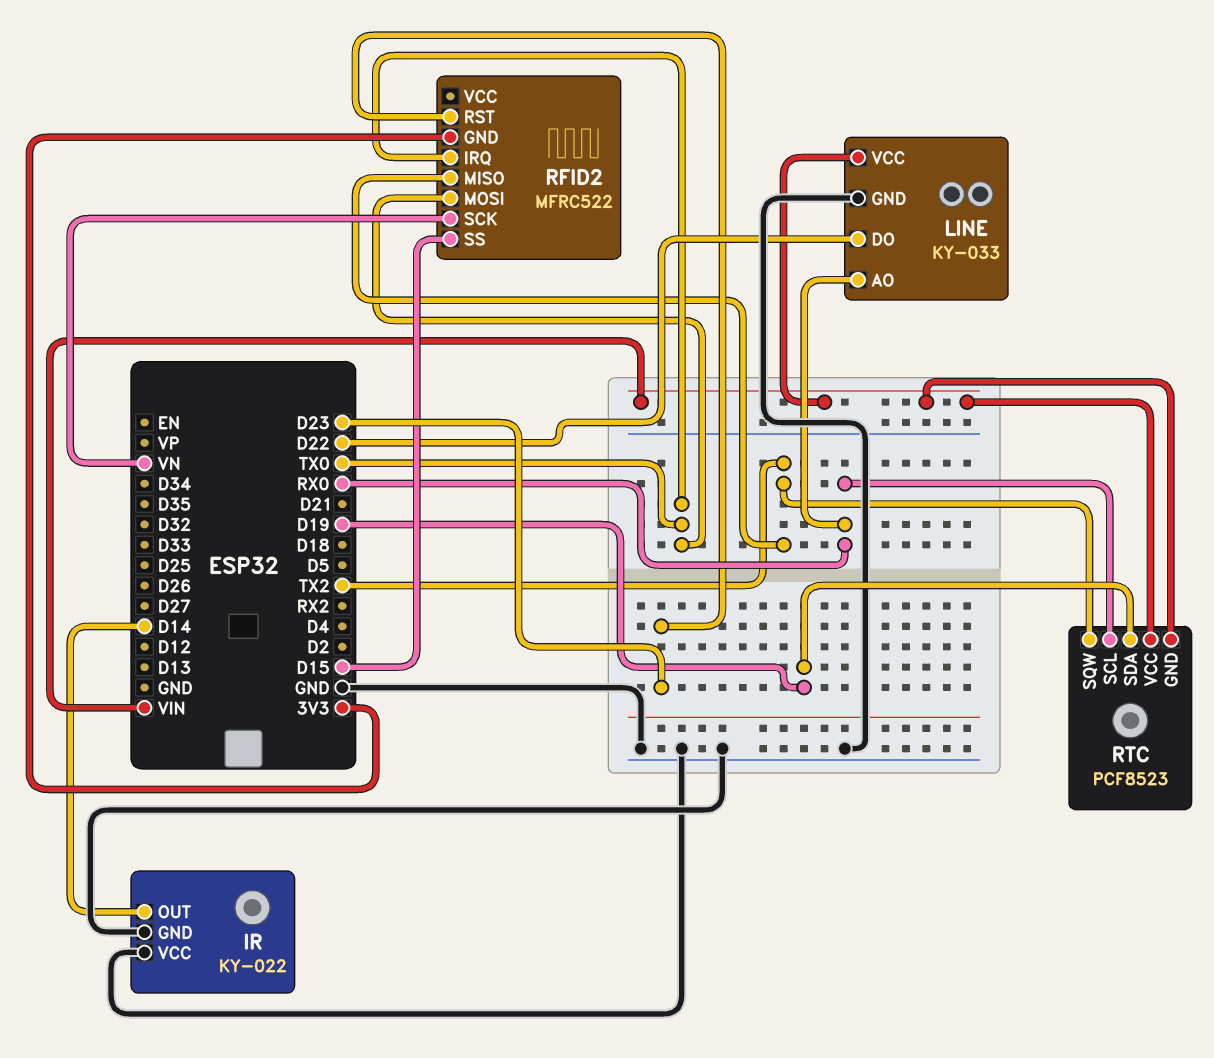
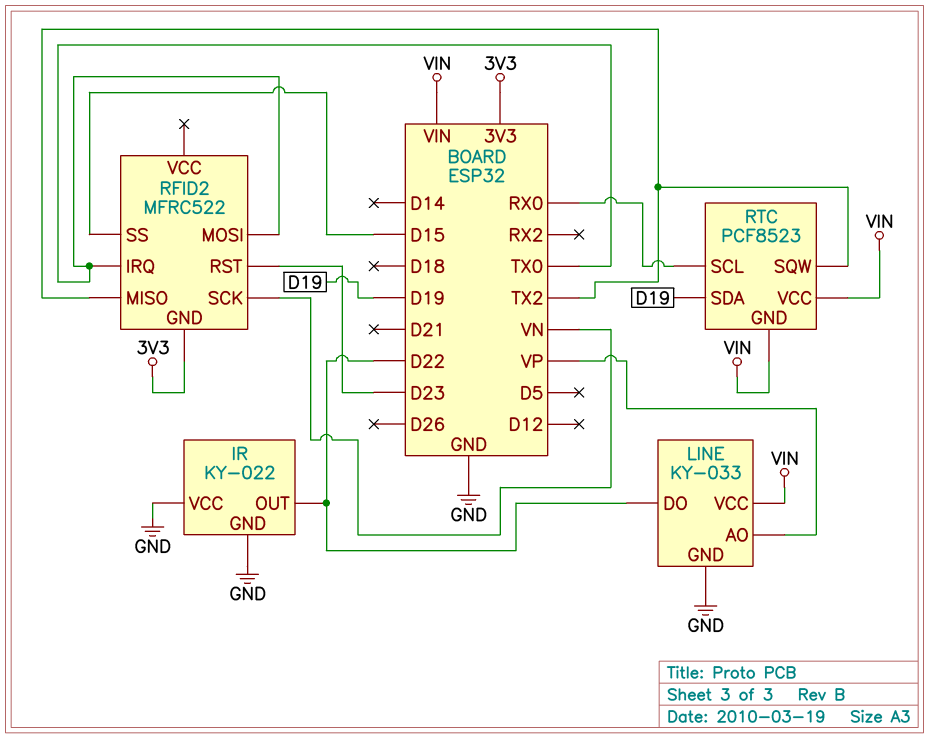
IR pin OUT: D14 -> D22
LINE pin AO: RX0 -> VP

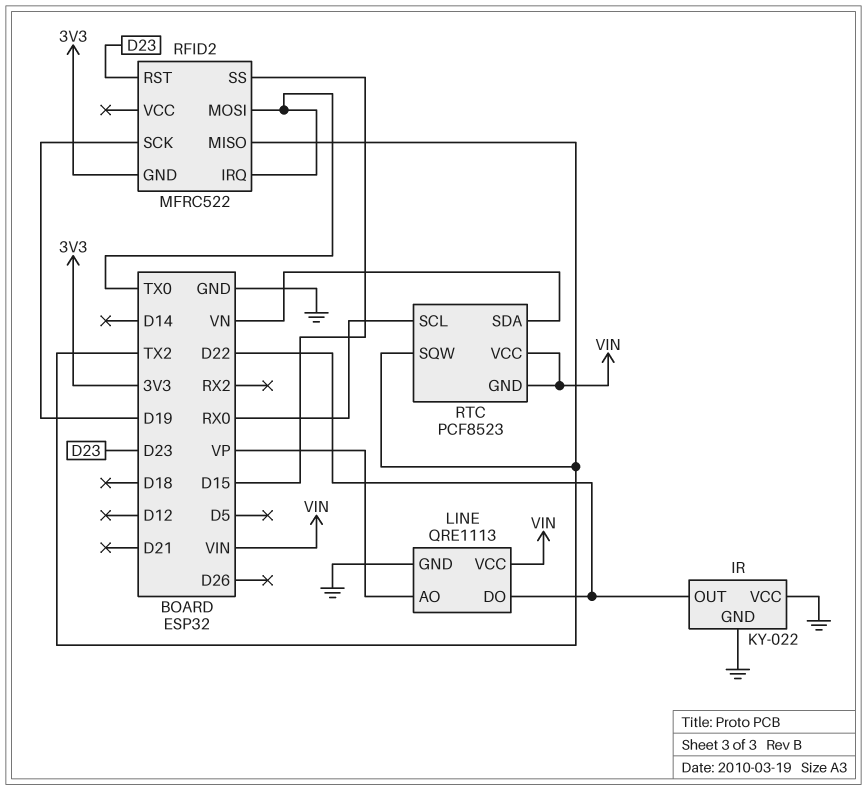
LINE: KY-033 -> QRE1113
RFID2 pin SCK: VN -> D19
RTC pin SDA: D19 -> VN

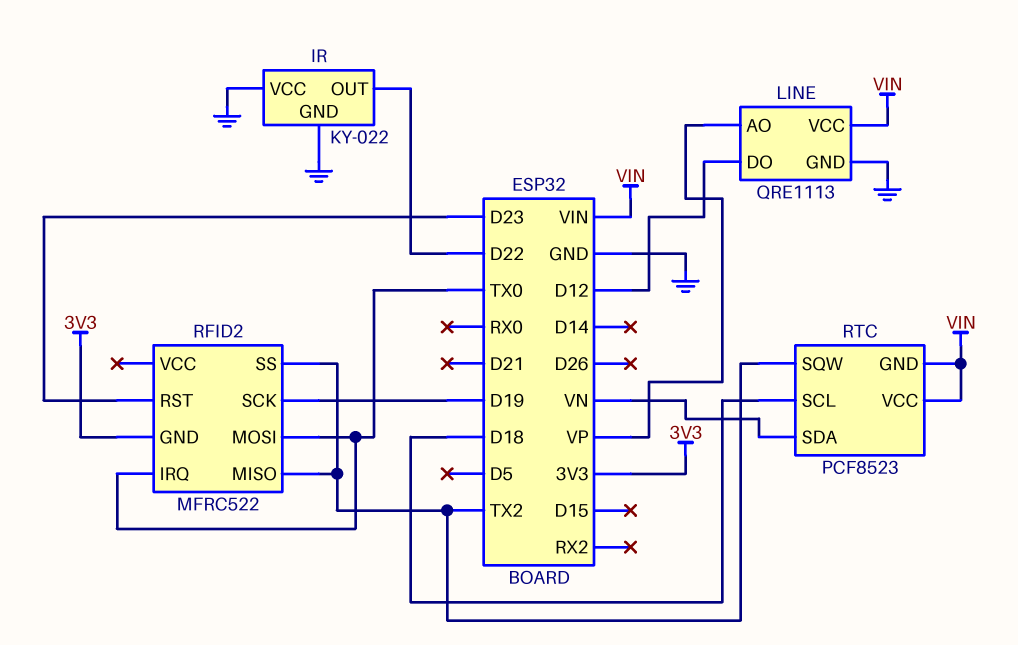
LINE pin DO: D22 -> D12
RFID2 pin SS: D15 -> TX2
RTC pin SCL: RX0 -> D18

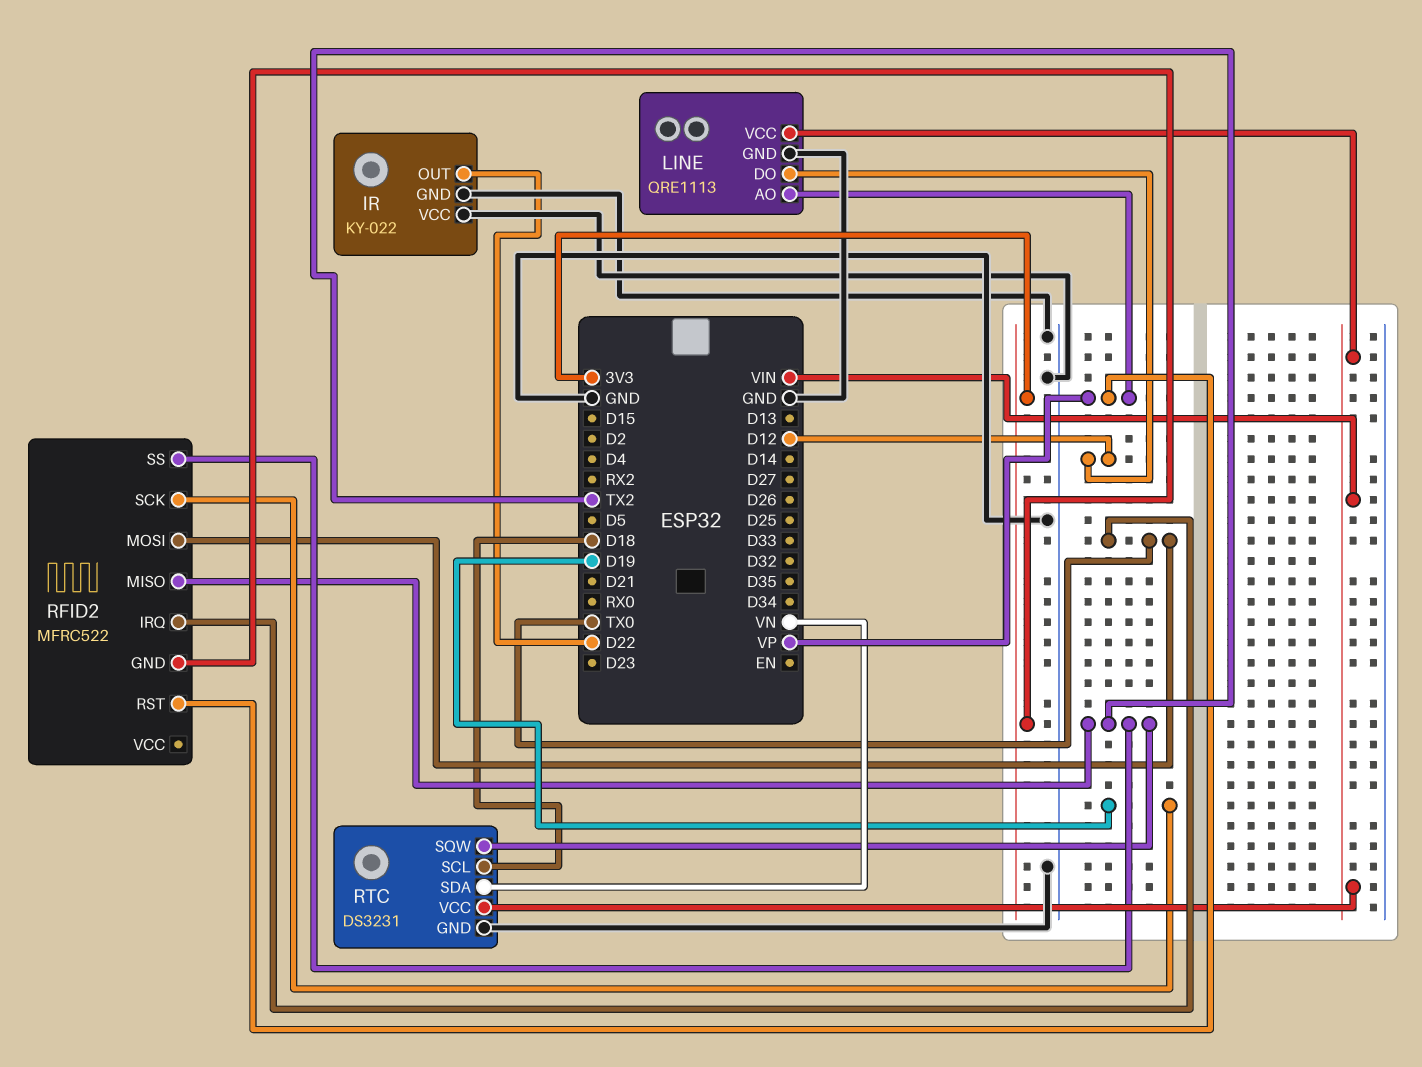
RFID2 pin RST: D23 -> VP
RTC: PCF8523 -> DS3231
RTC pin GND: VIN -> GND

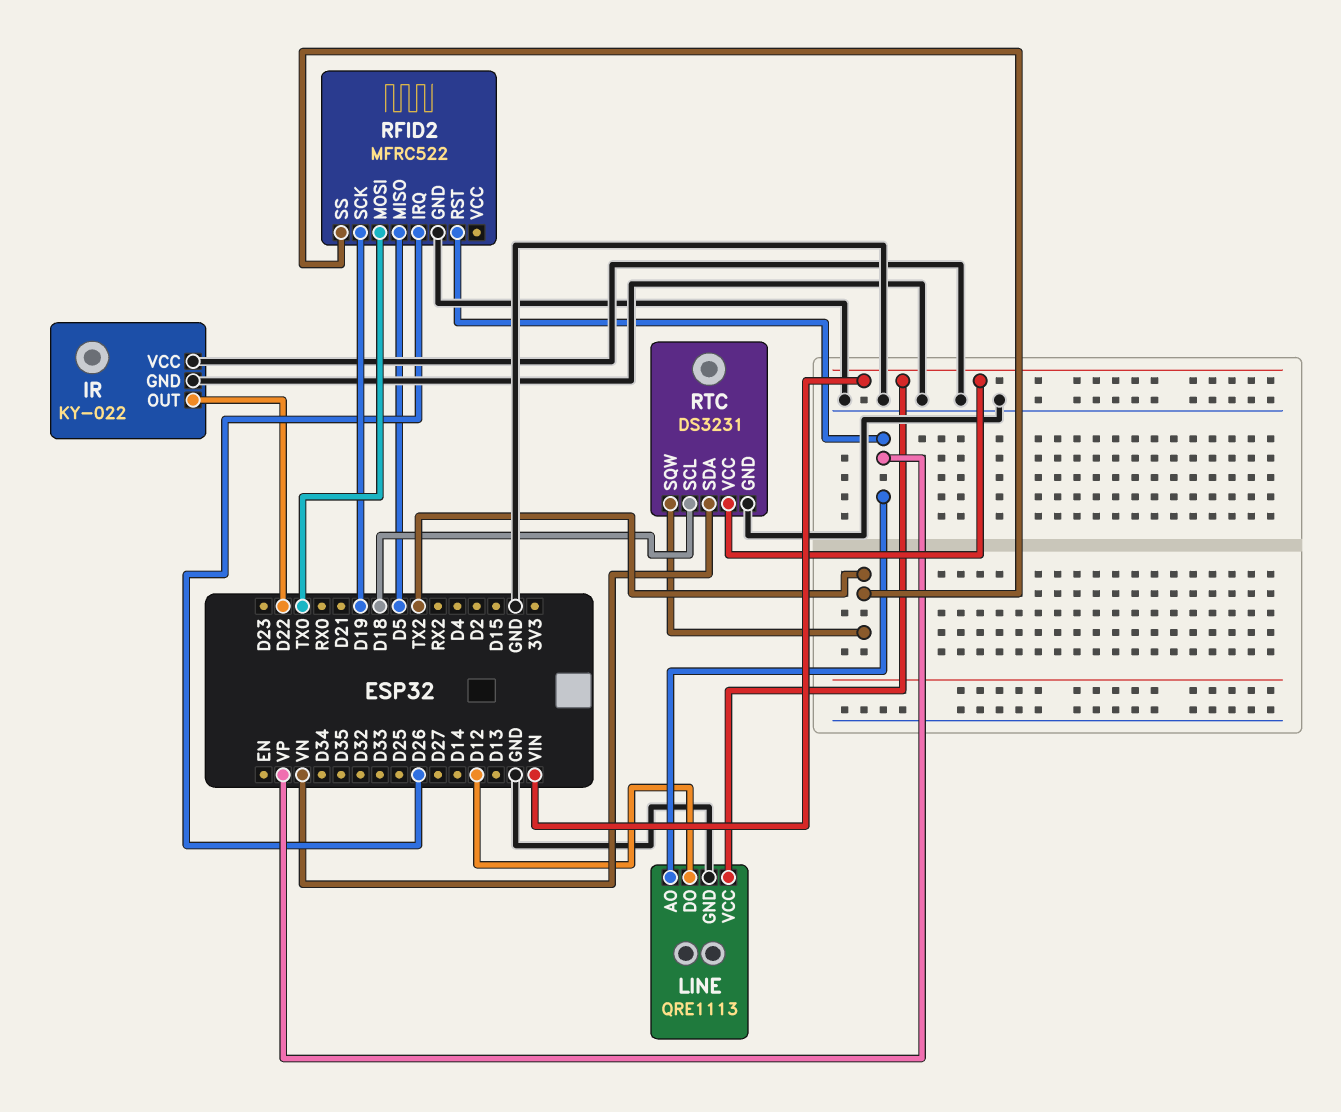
RFID2 pin GND: 3V3 -> GND
RFID2 pin IRQ: TX0 -> D26
RFID2 pin MISO: TX2 -> D5

